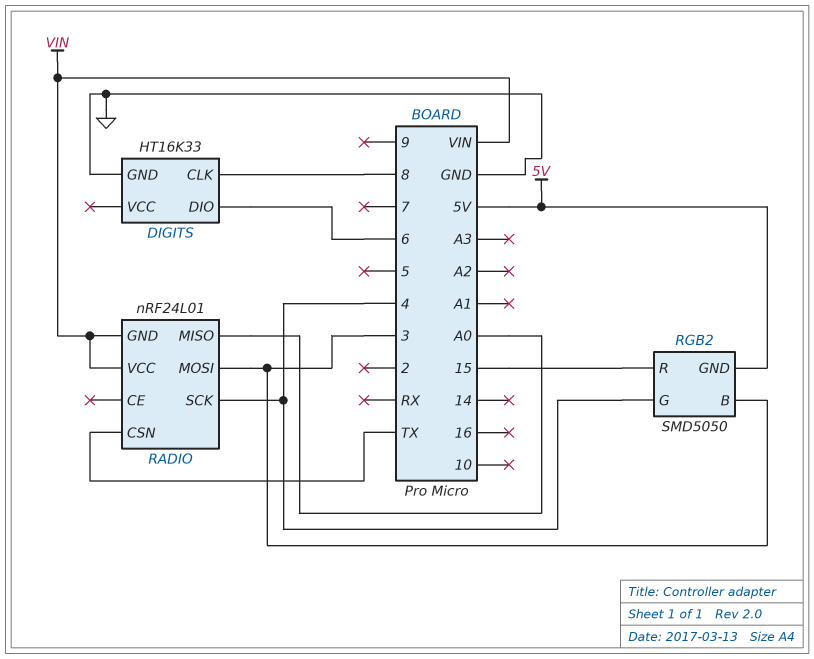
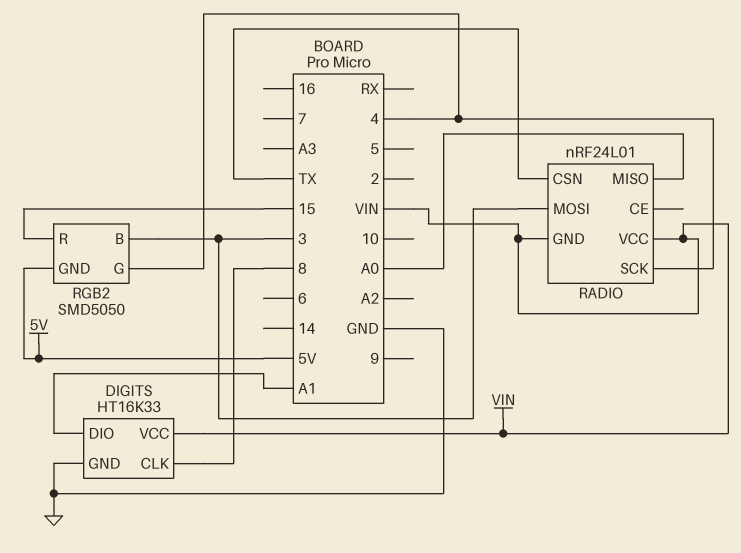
DIGITS pin DIO: 6 -> A1
DIGITS pin VCC: none -> VIN

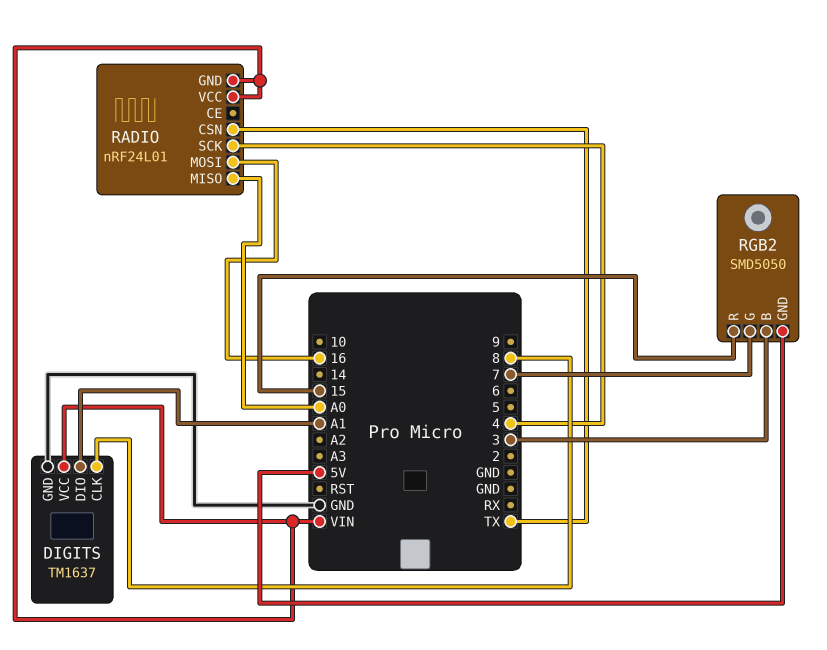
DIGITS: HT16K33 -> TM1637
RADIO pin MOSI: 3 -> 16
RGB2 pin G: 4 -> 7

